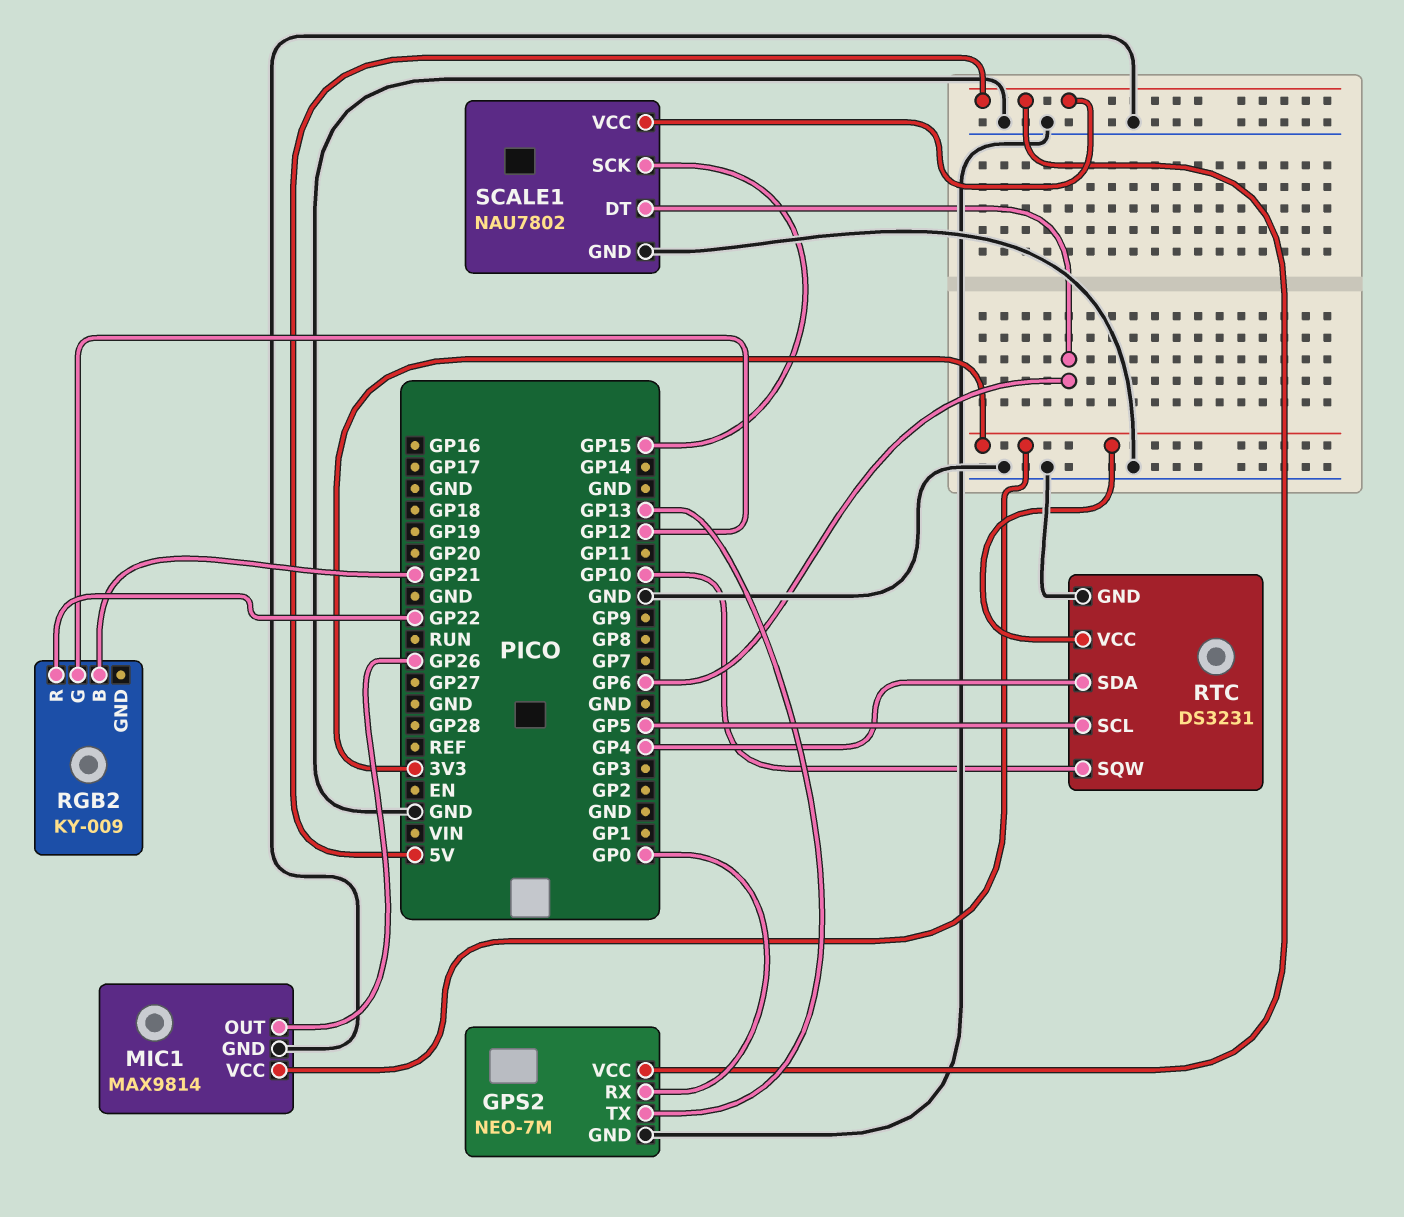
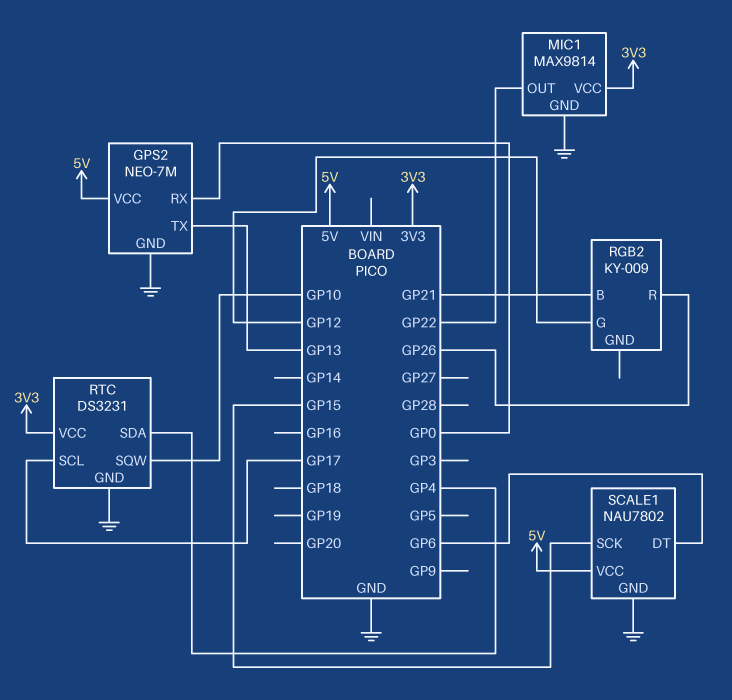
MIC1 pin OUT: GP26 -> GP22
RGB2 pin R: GP22 -> GP26
RTC pin SCL: GP5 -> GP17

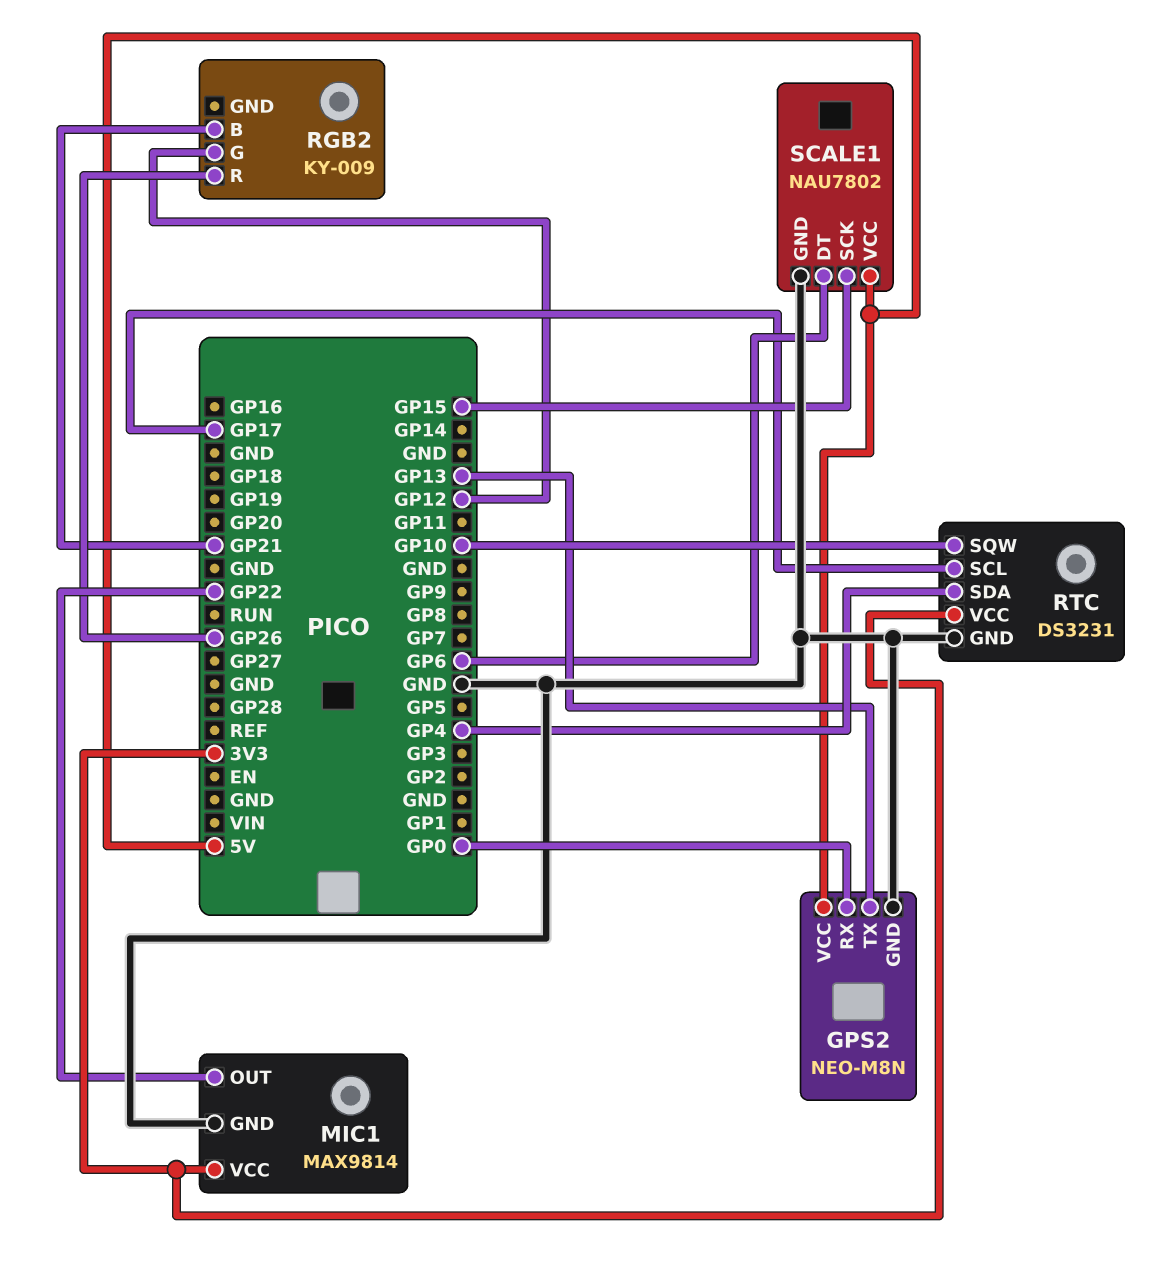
GPS2: NEO-7M -> NEO-M8N

